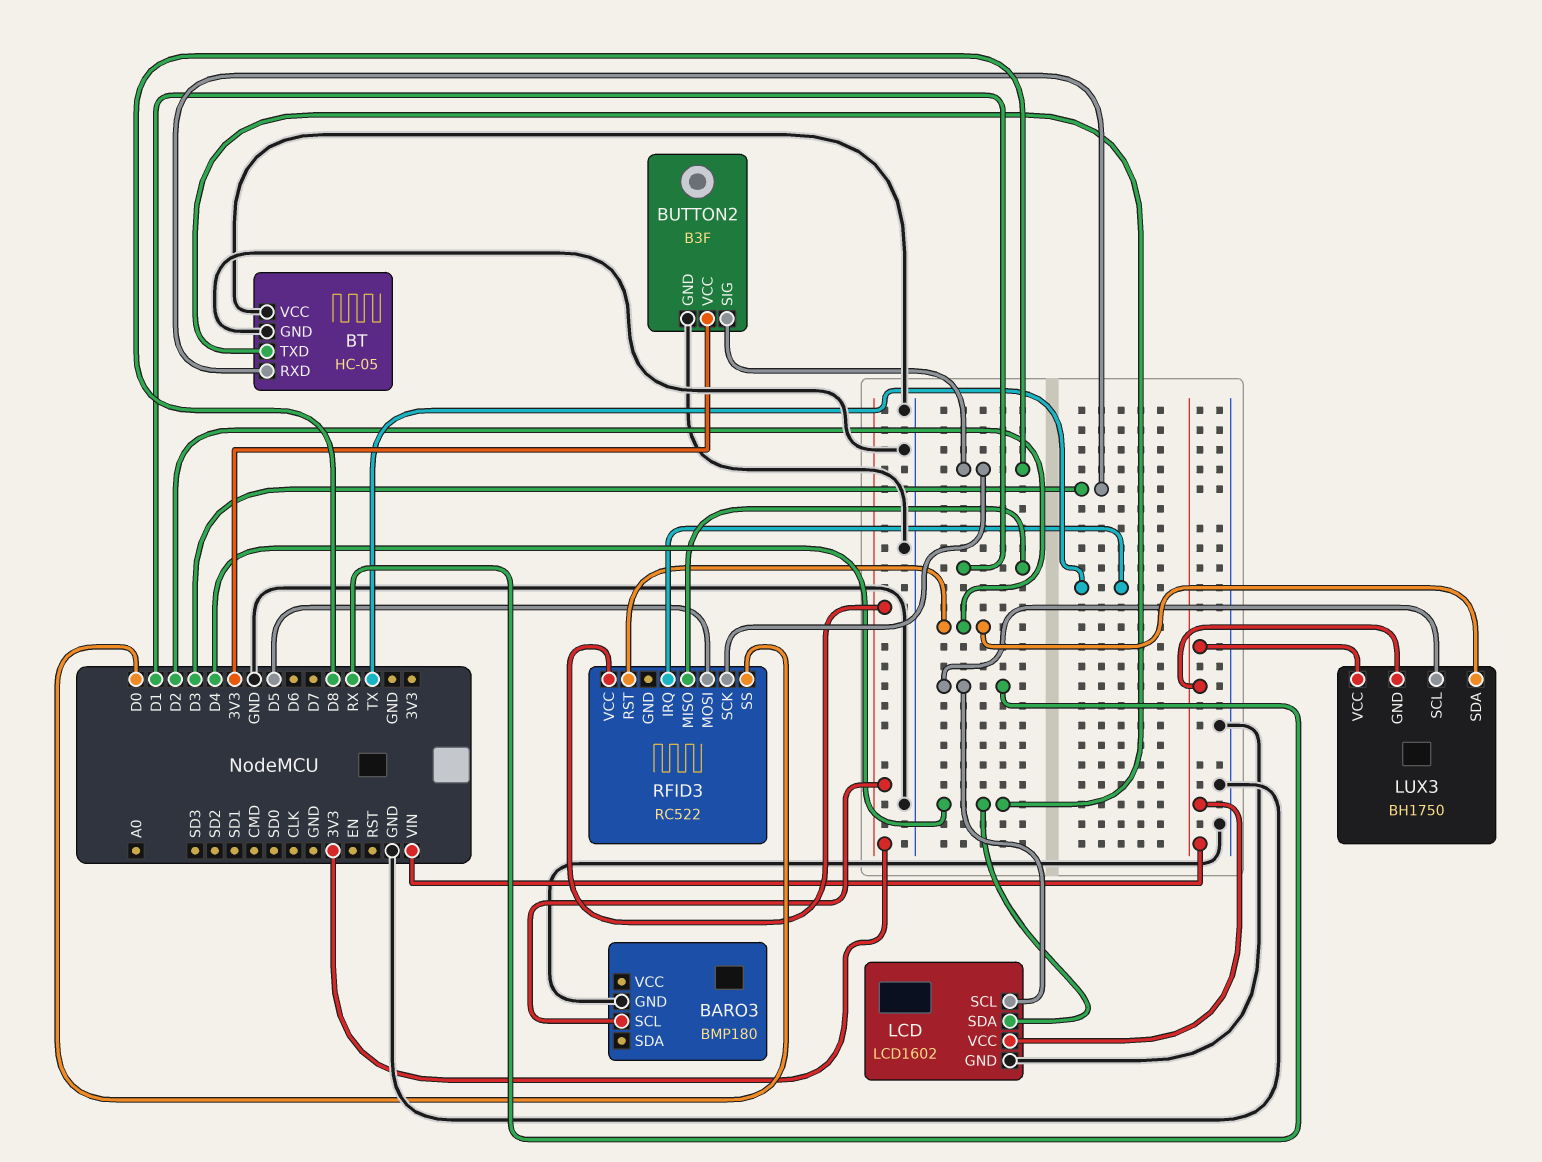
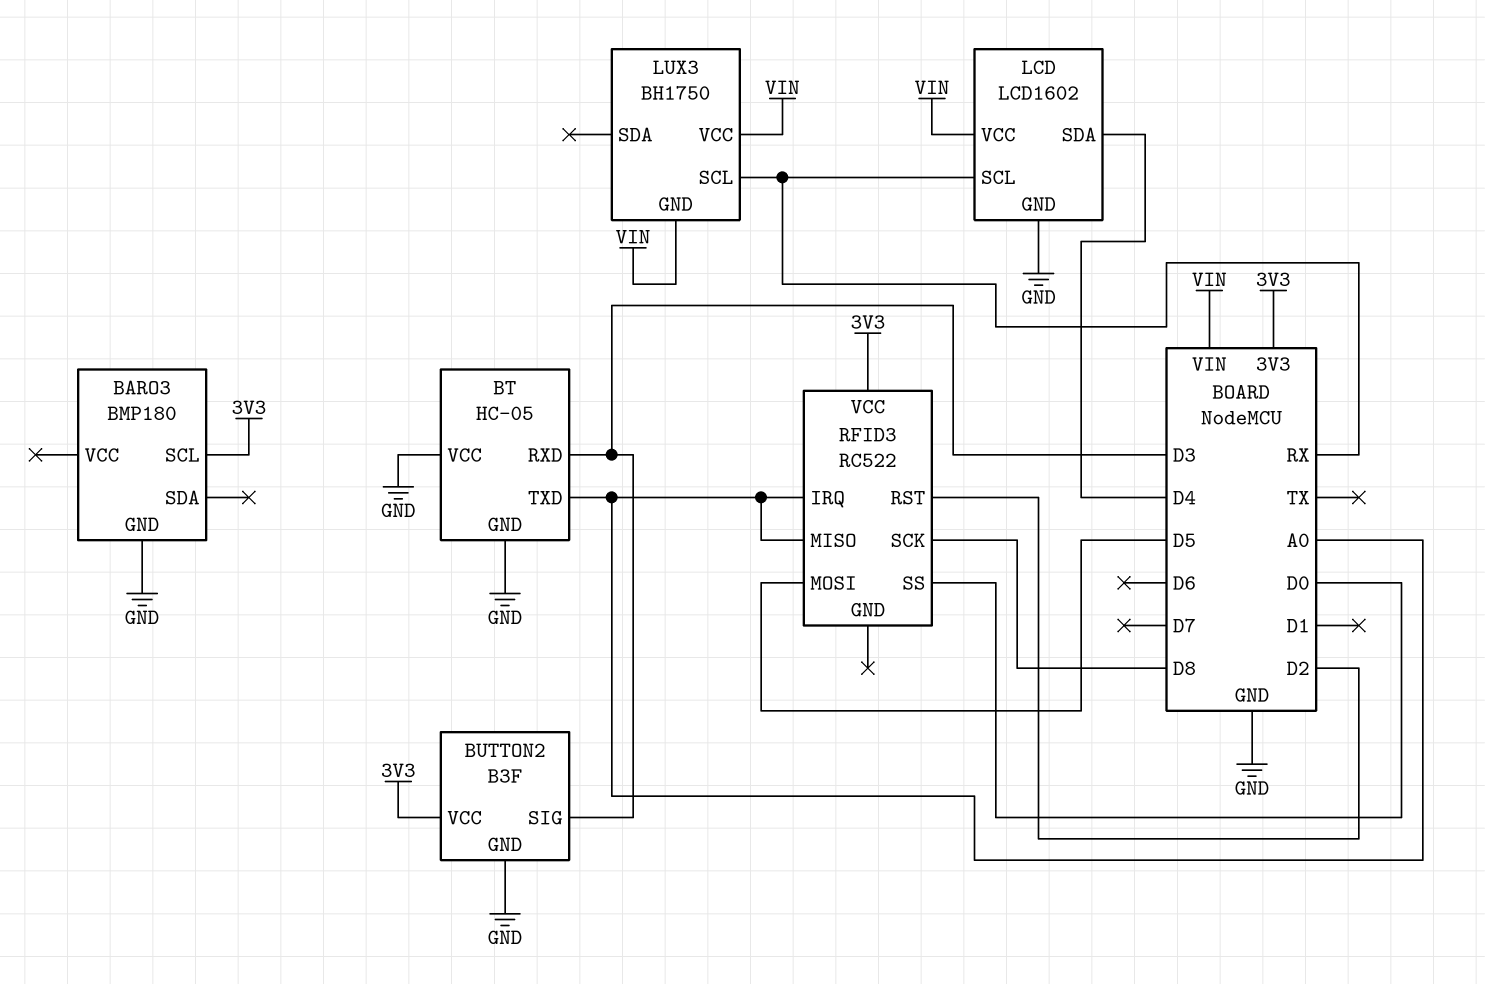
BT pin TXD: D4 -> A0
BUTTON2 pin SIG: D8 -> D3
LUX3 pin SDA: D2 -> none
RFID3 pin IRQ: TX -> A0
RFID3 pin MISO: D1 -> A0

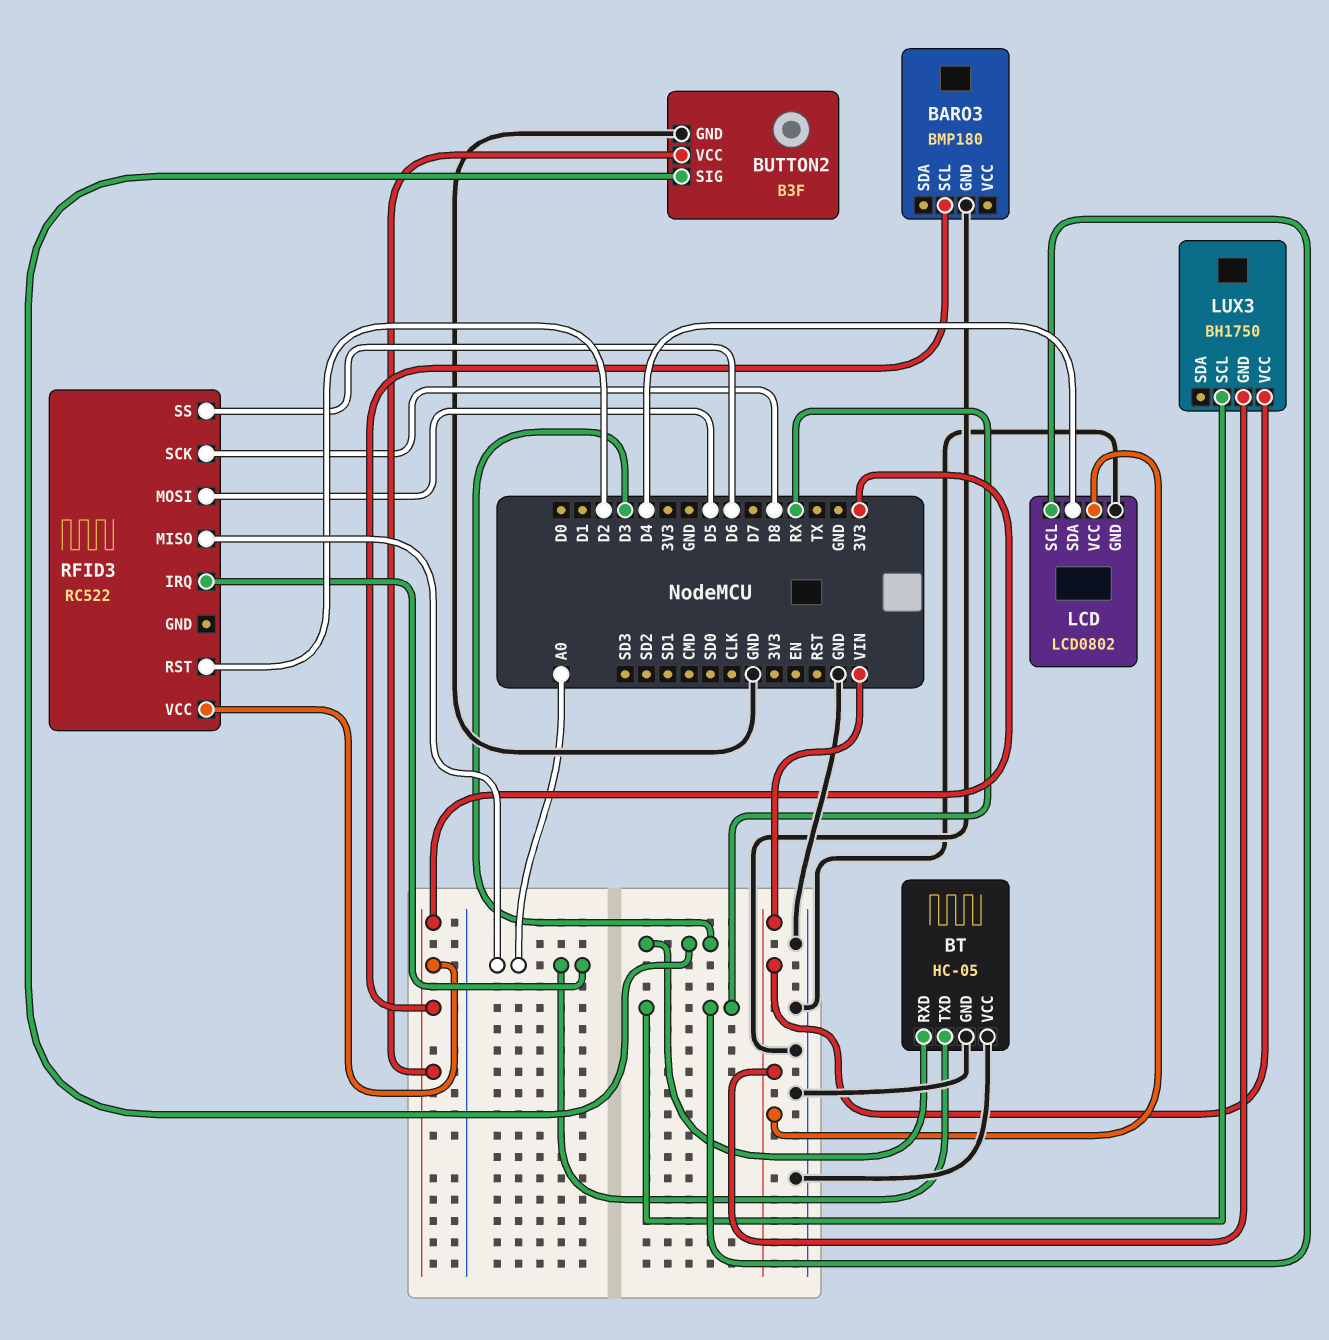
LCD: LCD1602 -> LCD0802
RFID3 pin SS: D0 -> D6

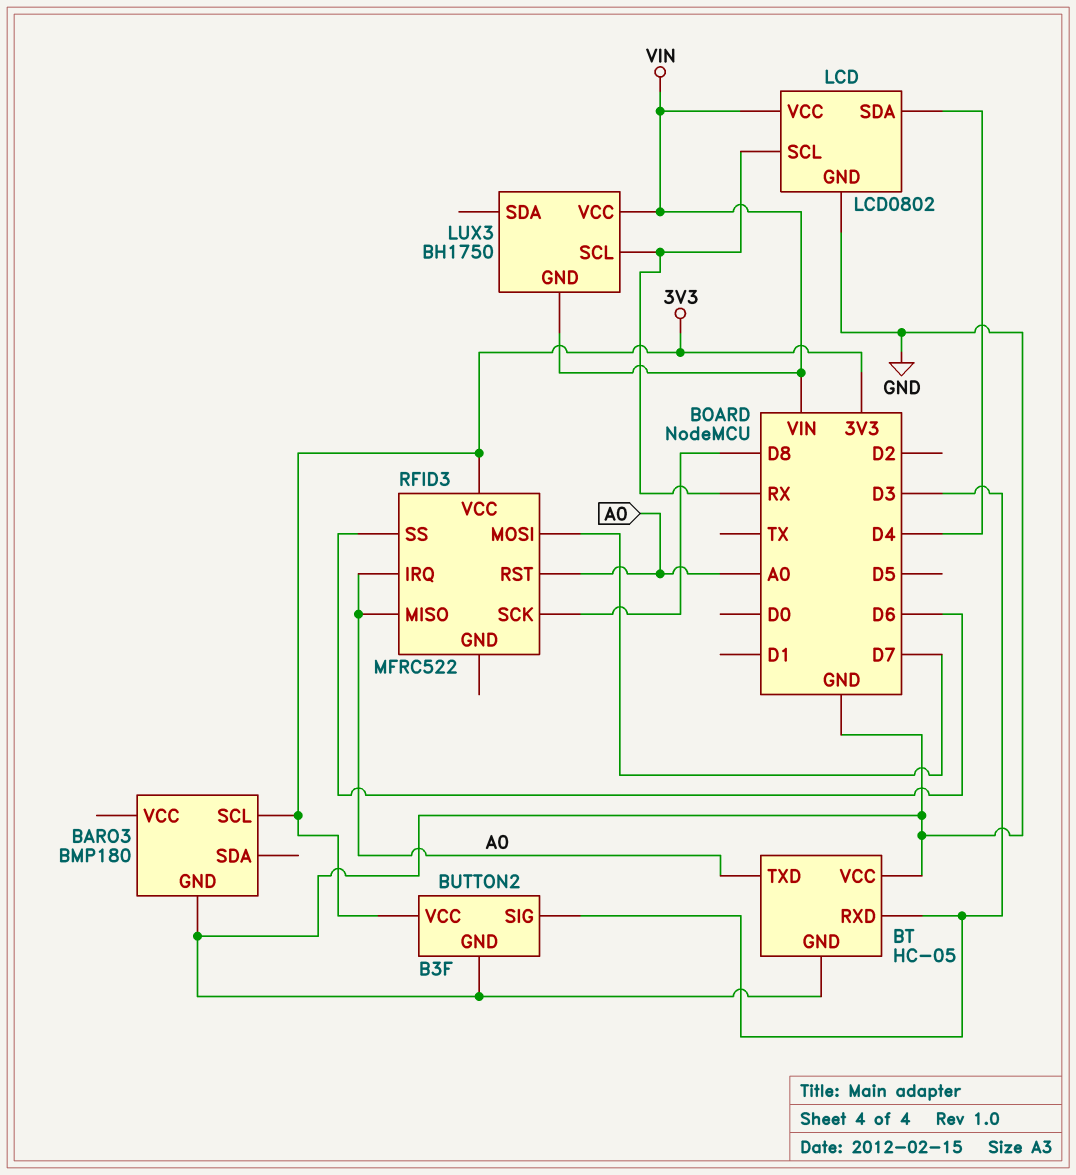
RFID3: RC522 -> MFRC522
RFID3 pin MOSI: D5 -> D7
RFID3 pin RST: D2 -> A0

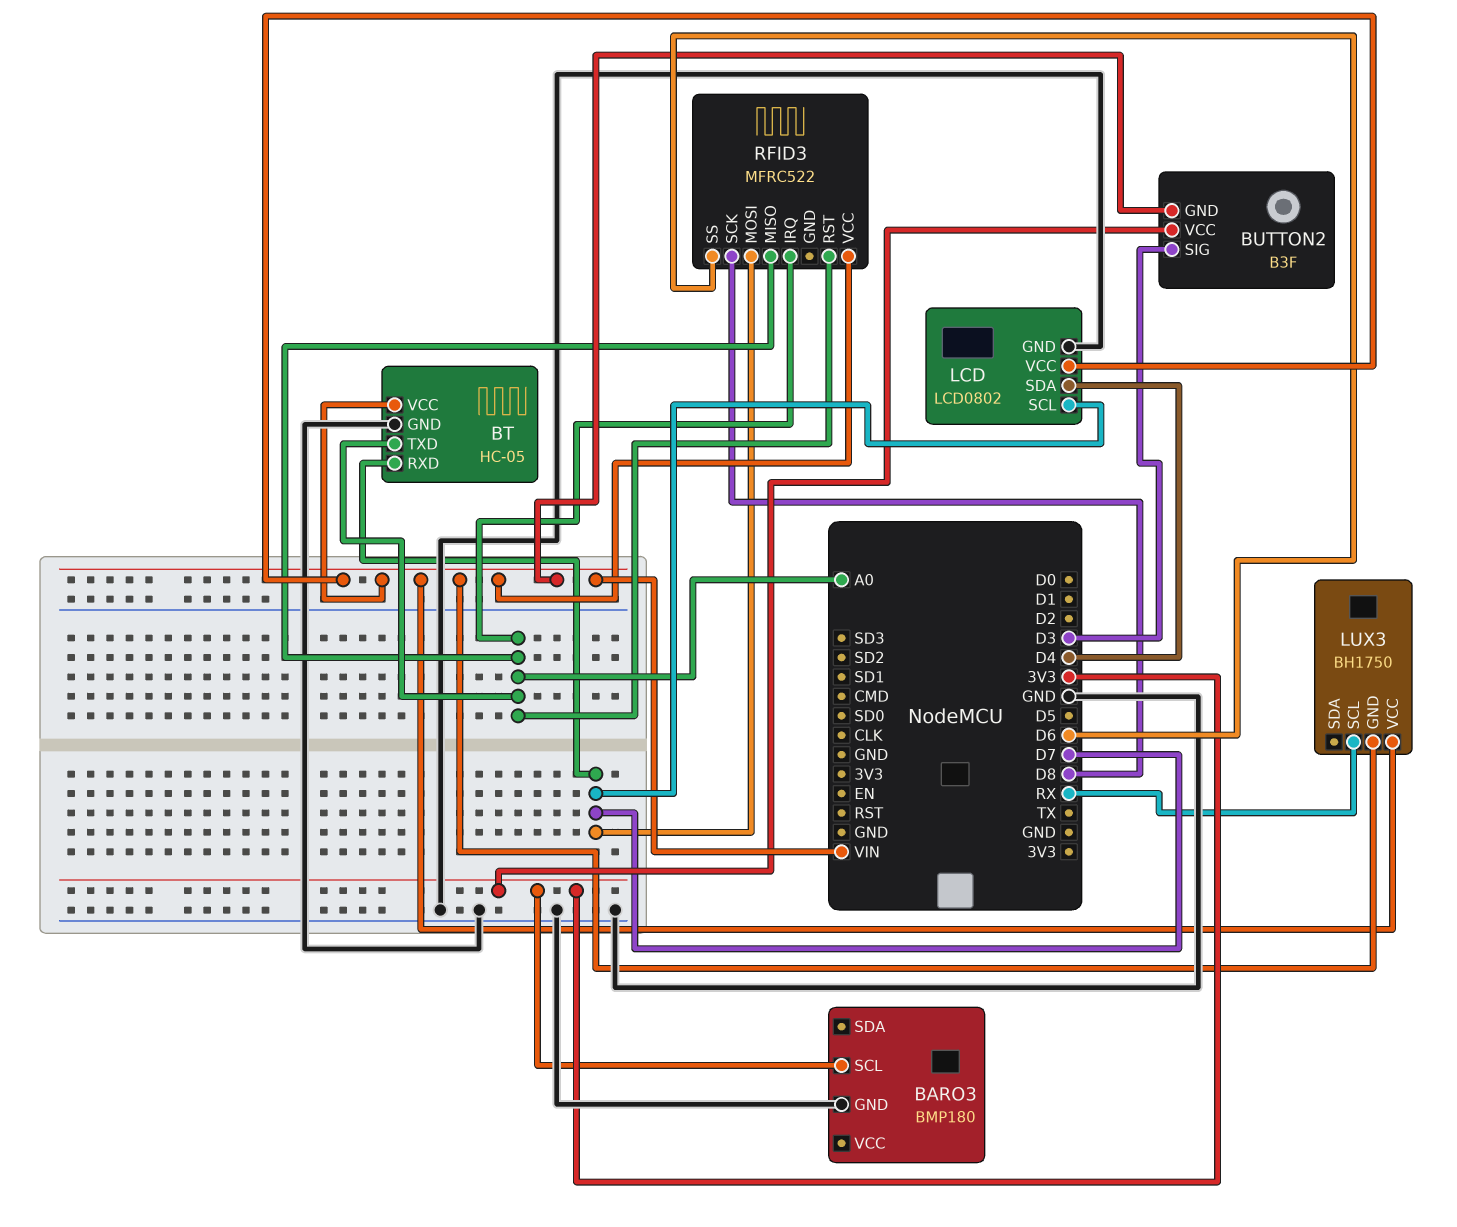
BT pin RXD: D3 -> D7
BT pin VCC: GND -> VIN
BUTTON2 pin GND: GND -> VIN
LCD pin SCL: RX -> D7
RFID3 pin VCC: 3V3 -> VIN

